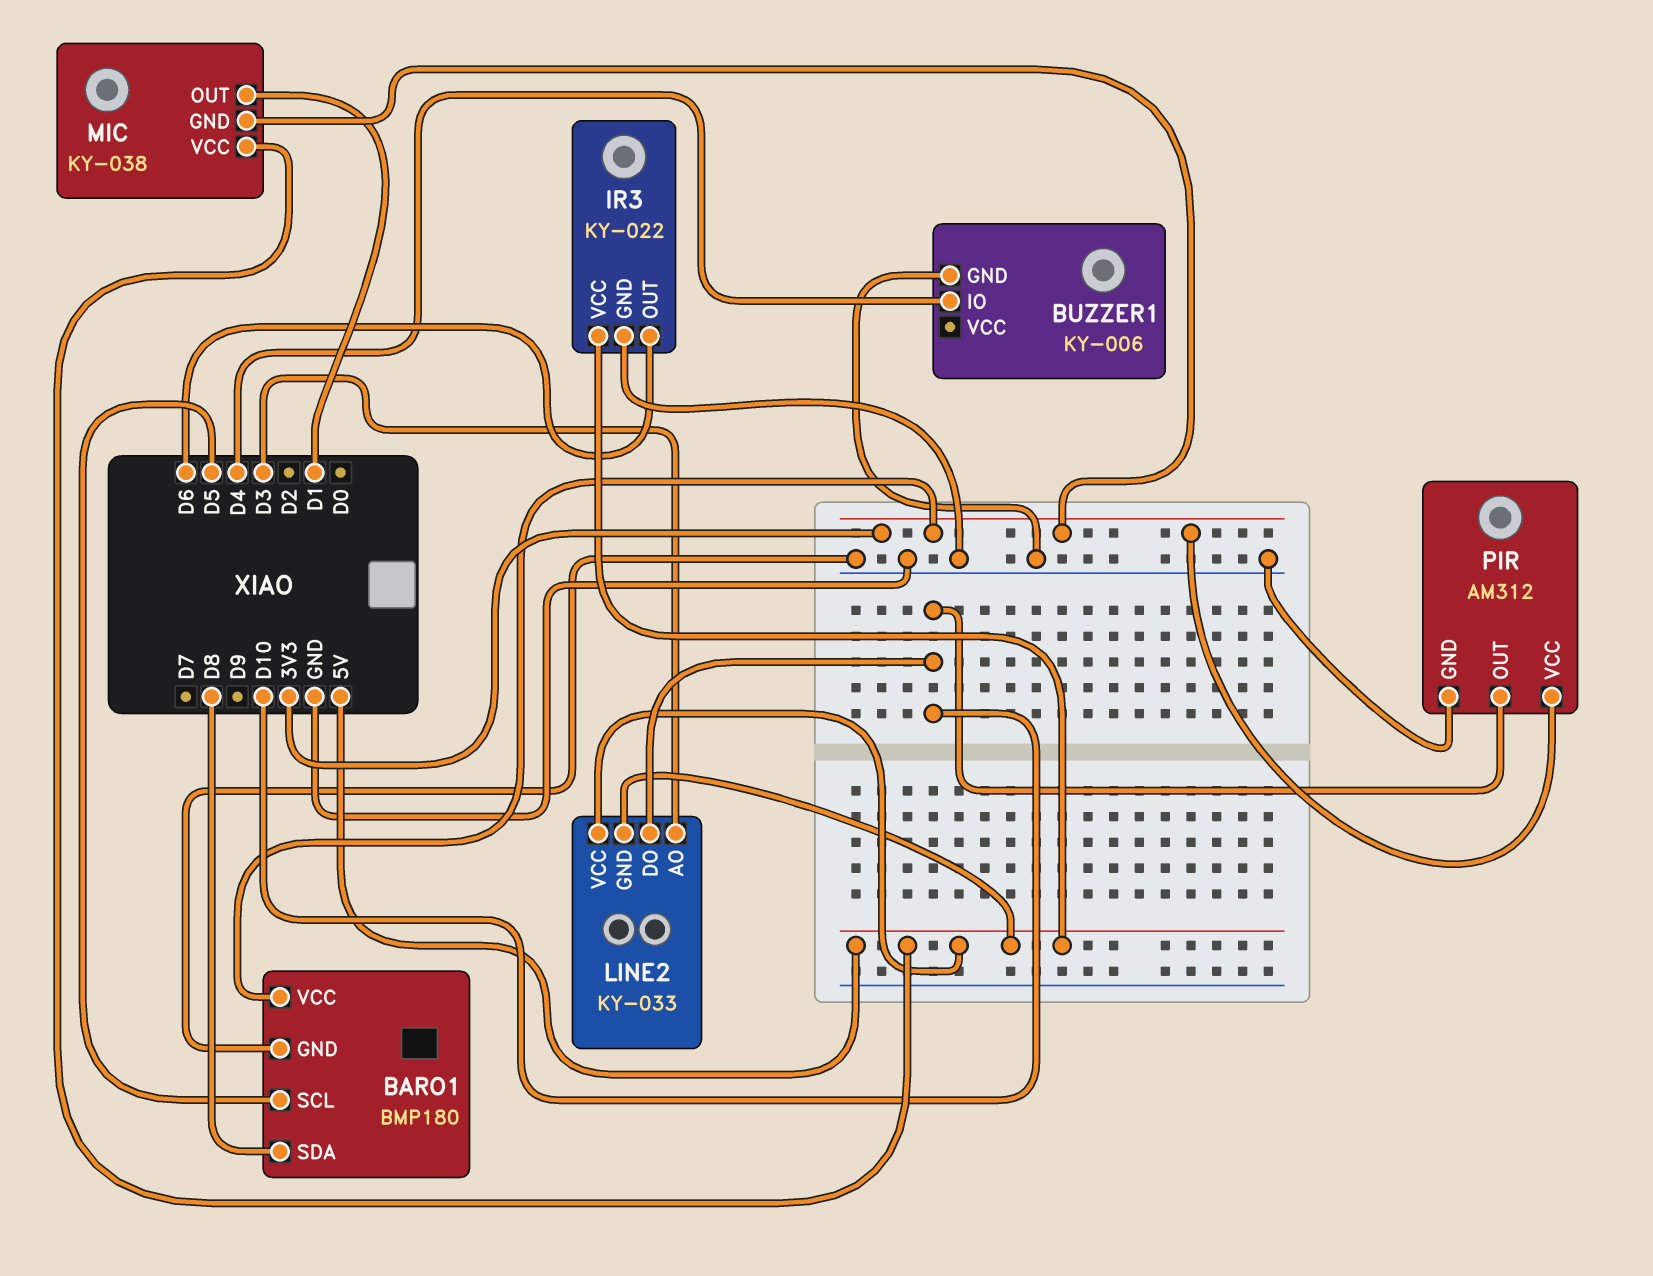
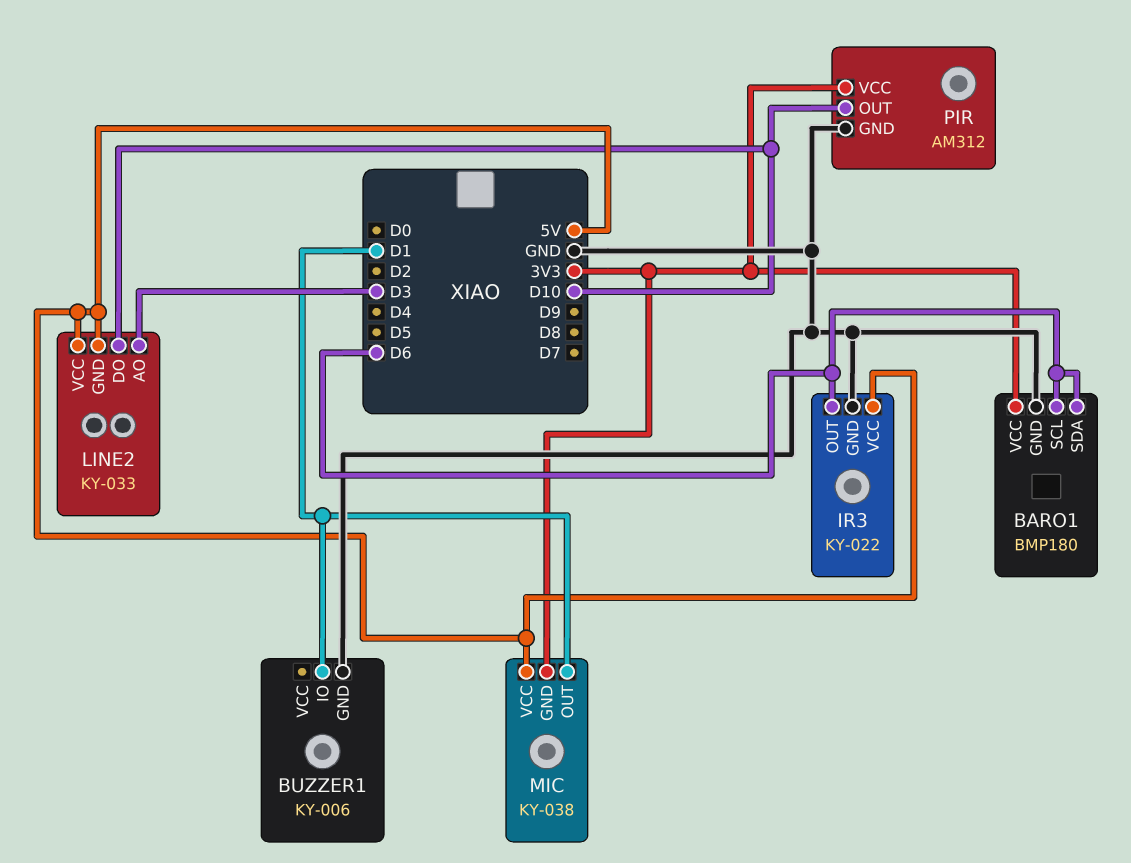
BARO1 pin SCL: D5 -> D6
BARO1 pin SDA: D8 -> D6
BUZZER1 pin IO: D4 -> D1

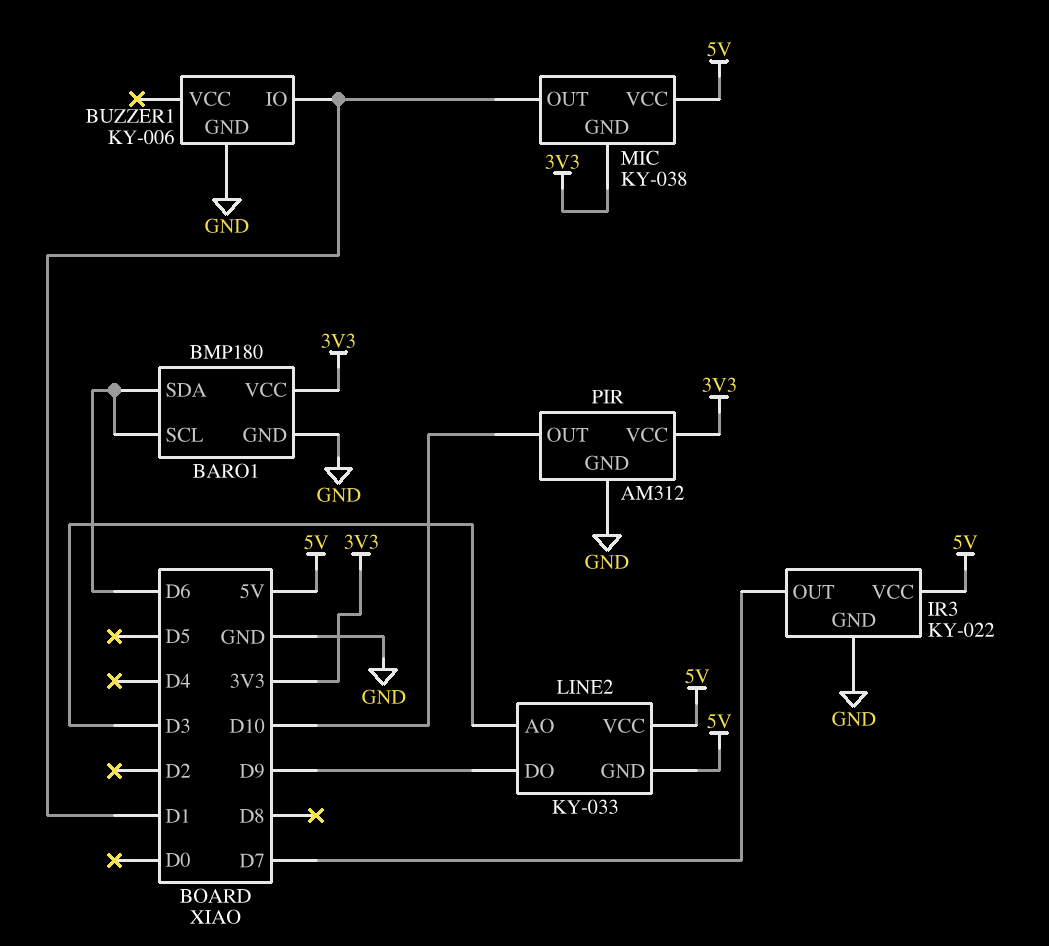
IR3 pin OUT: D6 -> D7
LINE2 pin DO: D10 -> D9

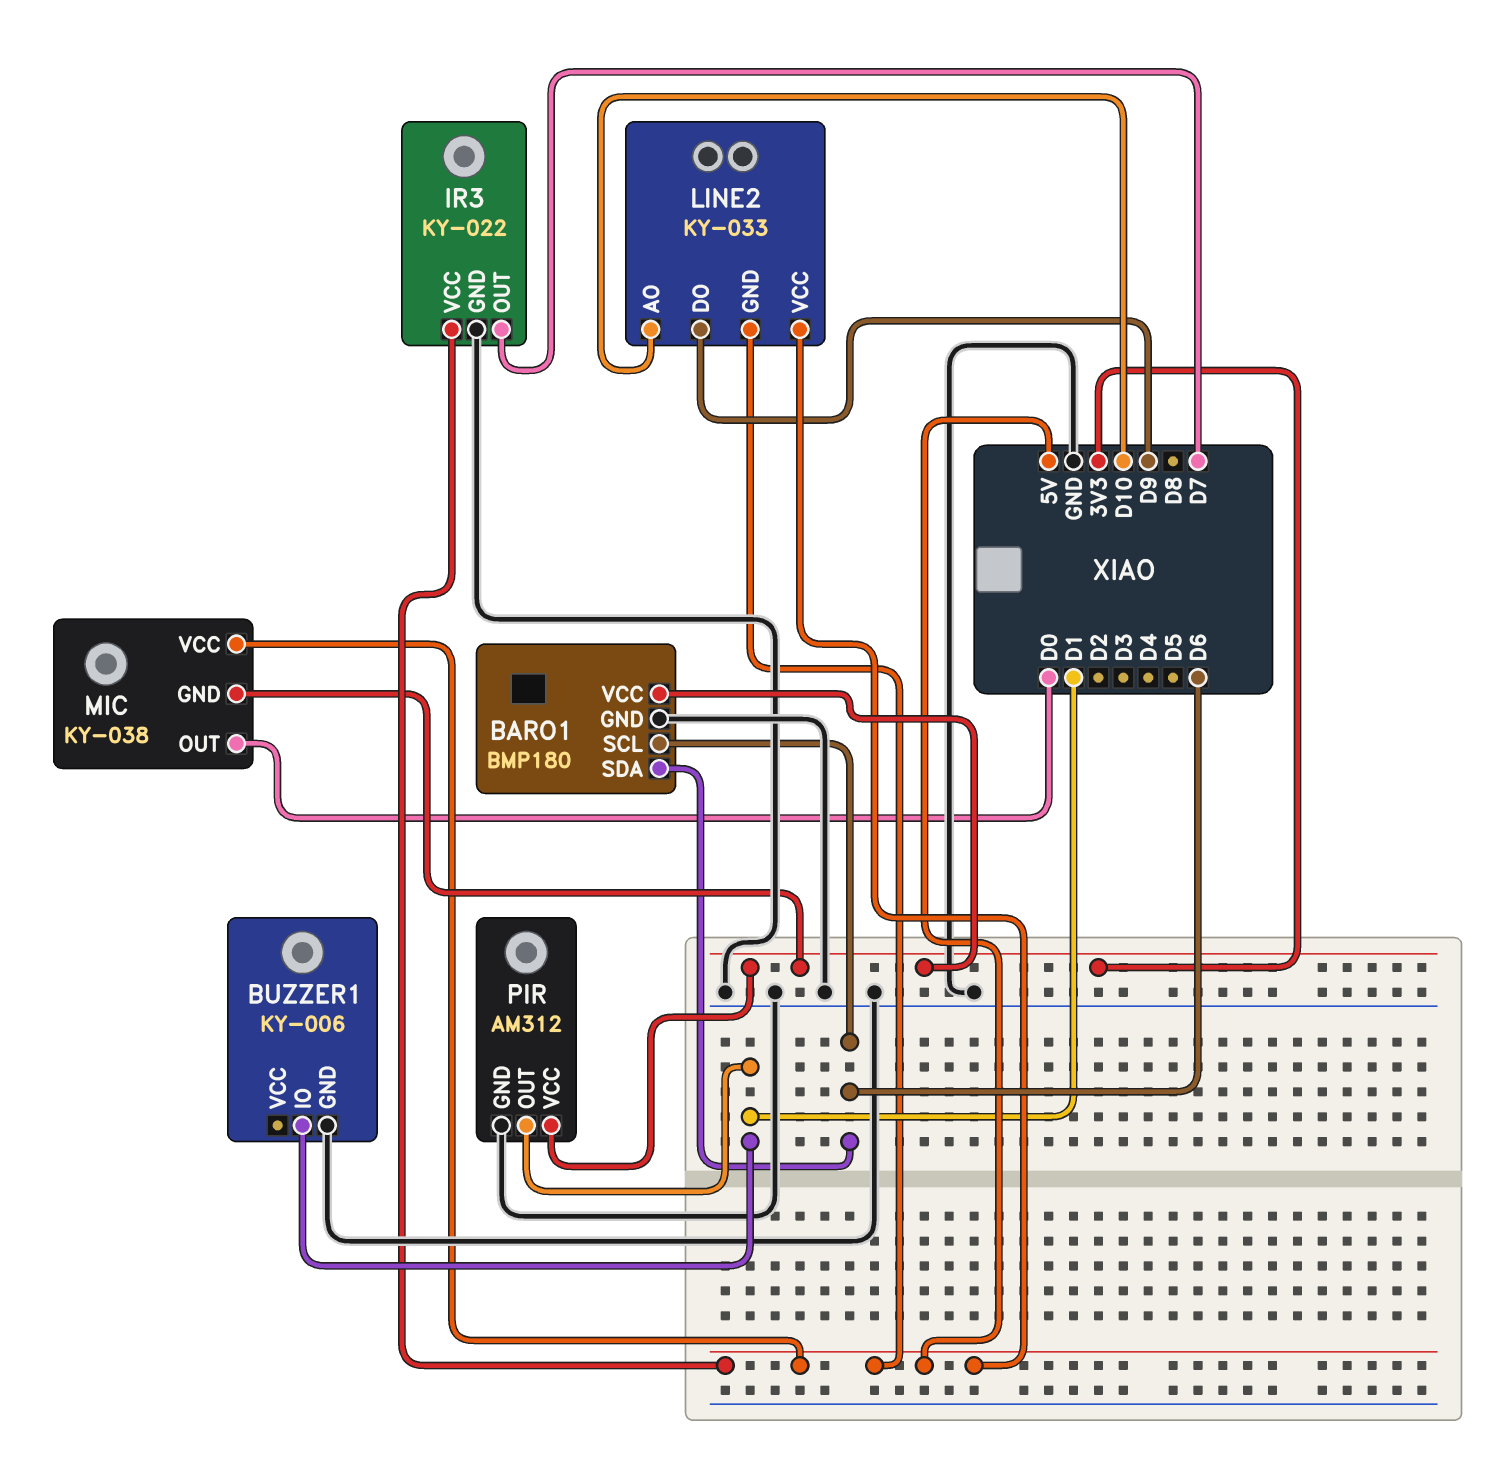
LINE2 pin AO: D3 -> D10
MIC pin OUT: D1 -> D0
PIR pin OUT: D10 -> D1

